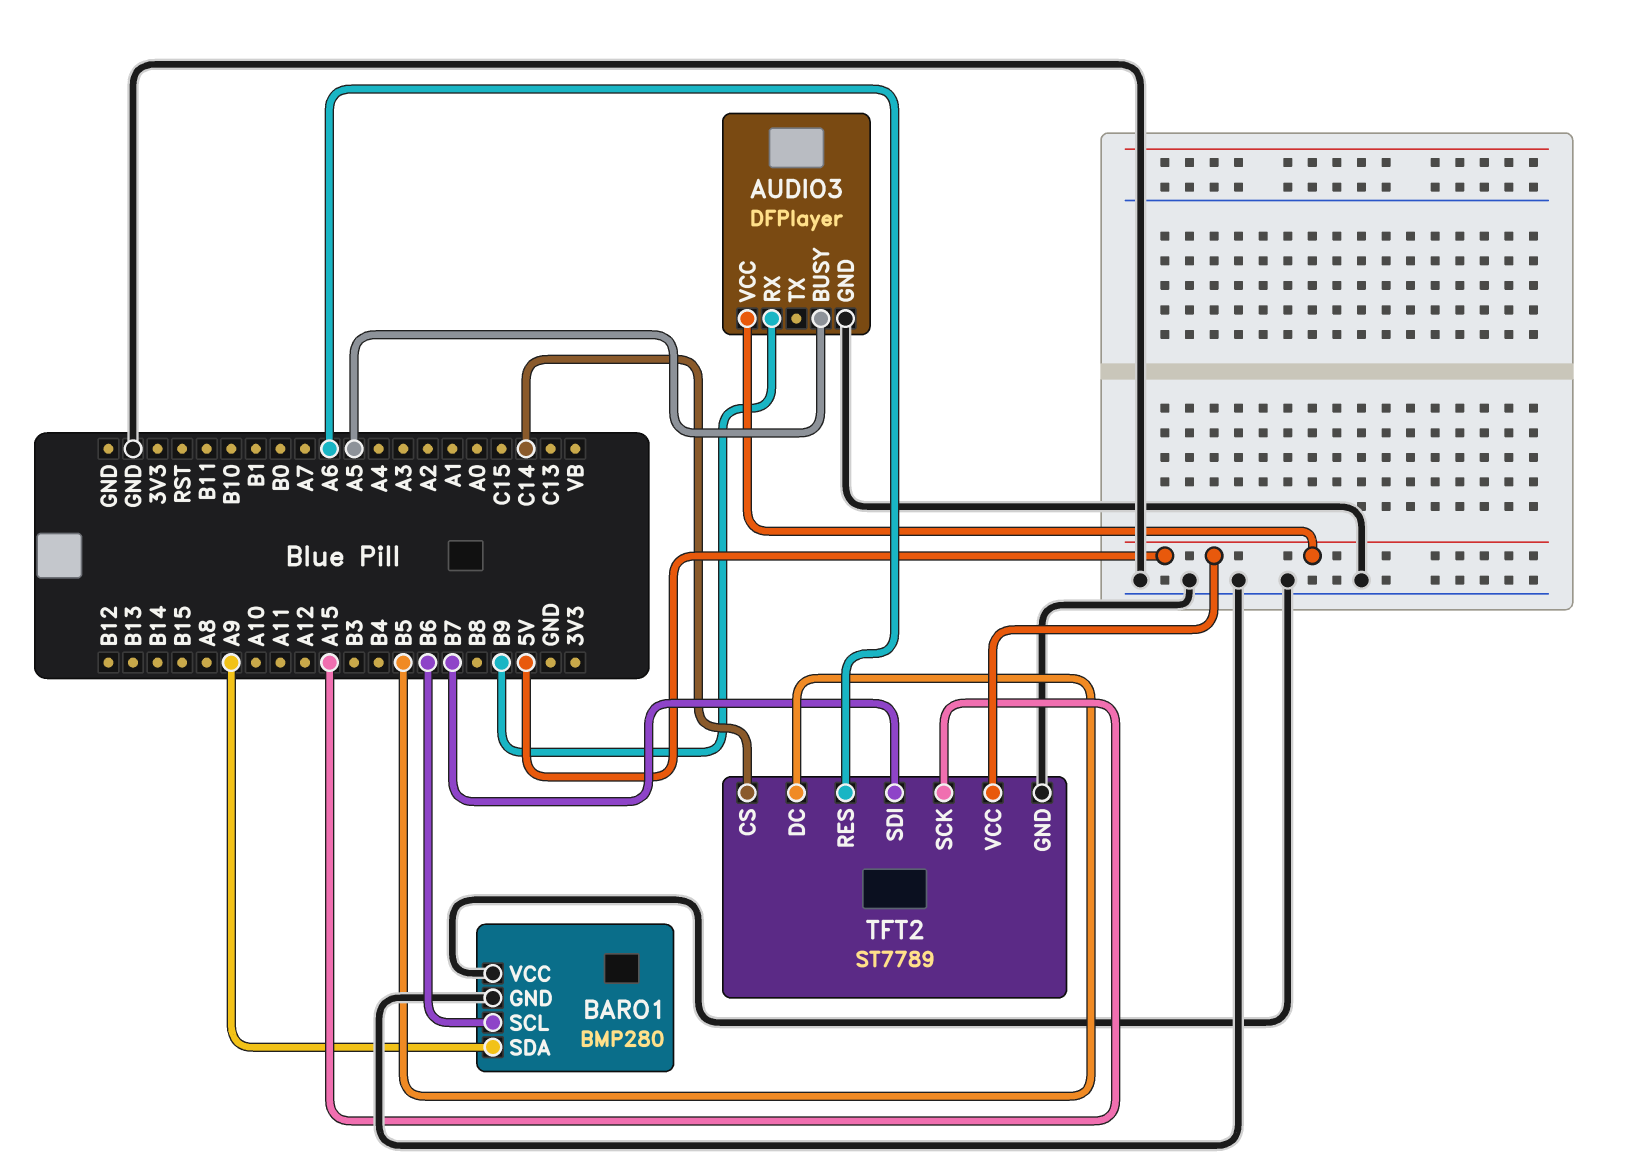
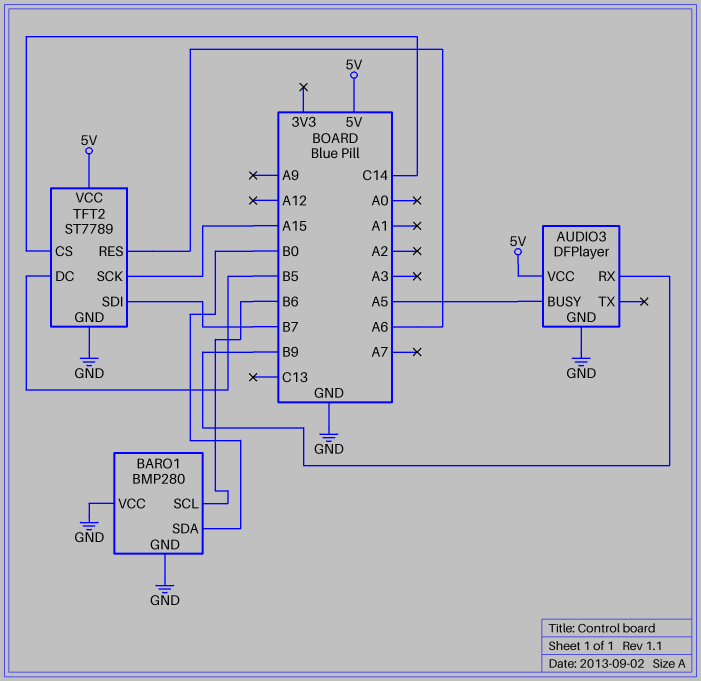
BARO1 pin SDA: A9 -> B0

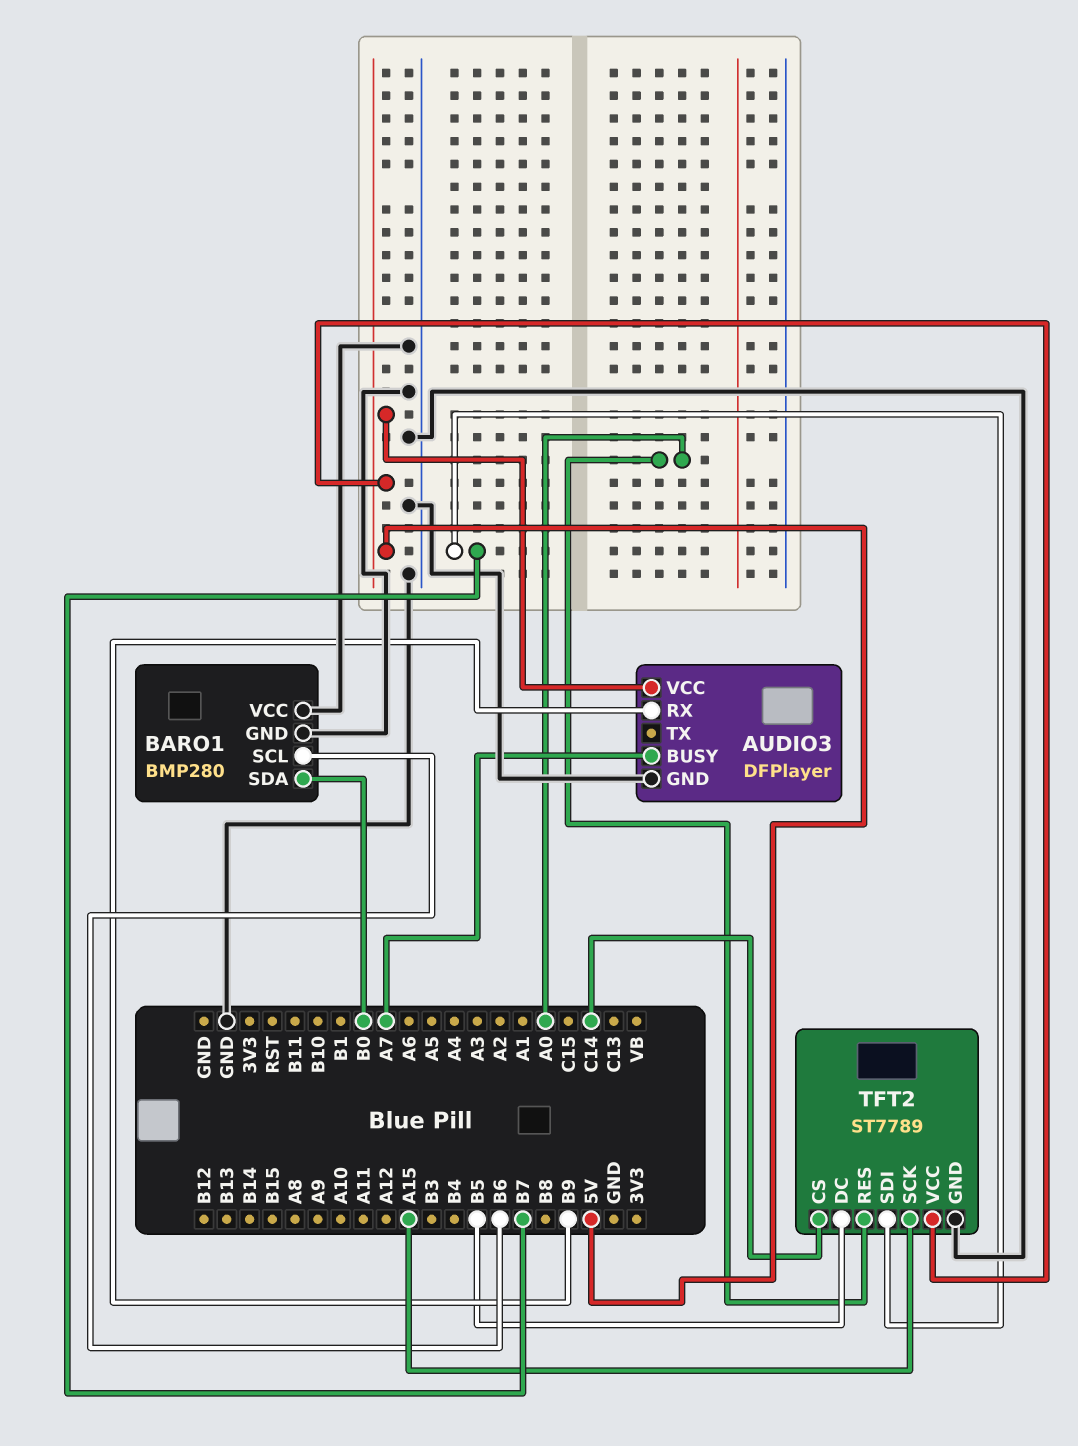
AUDIO3 pin BUSY: A5 -> A7
TFT2 pin RES: A6 -> A0

